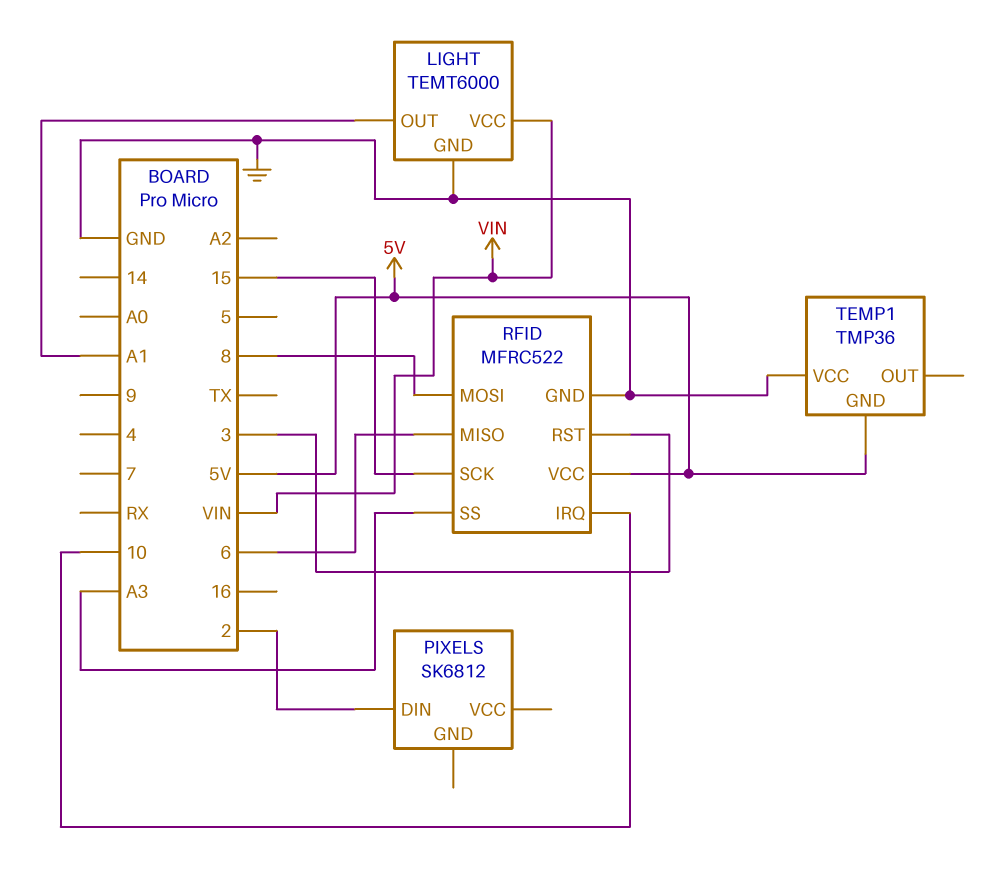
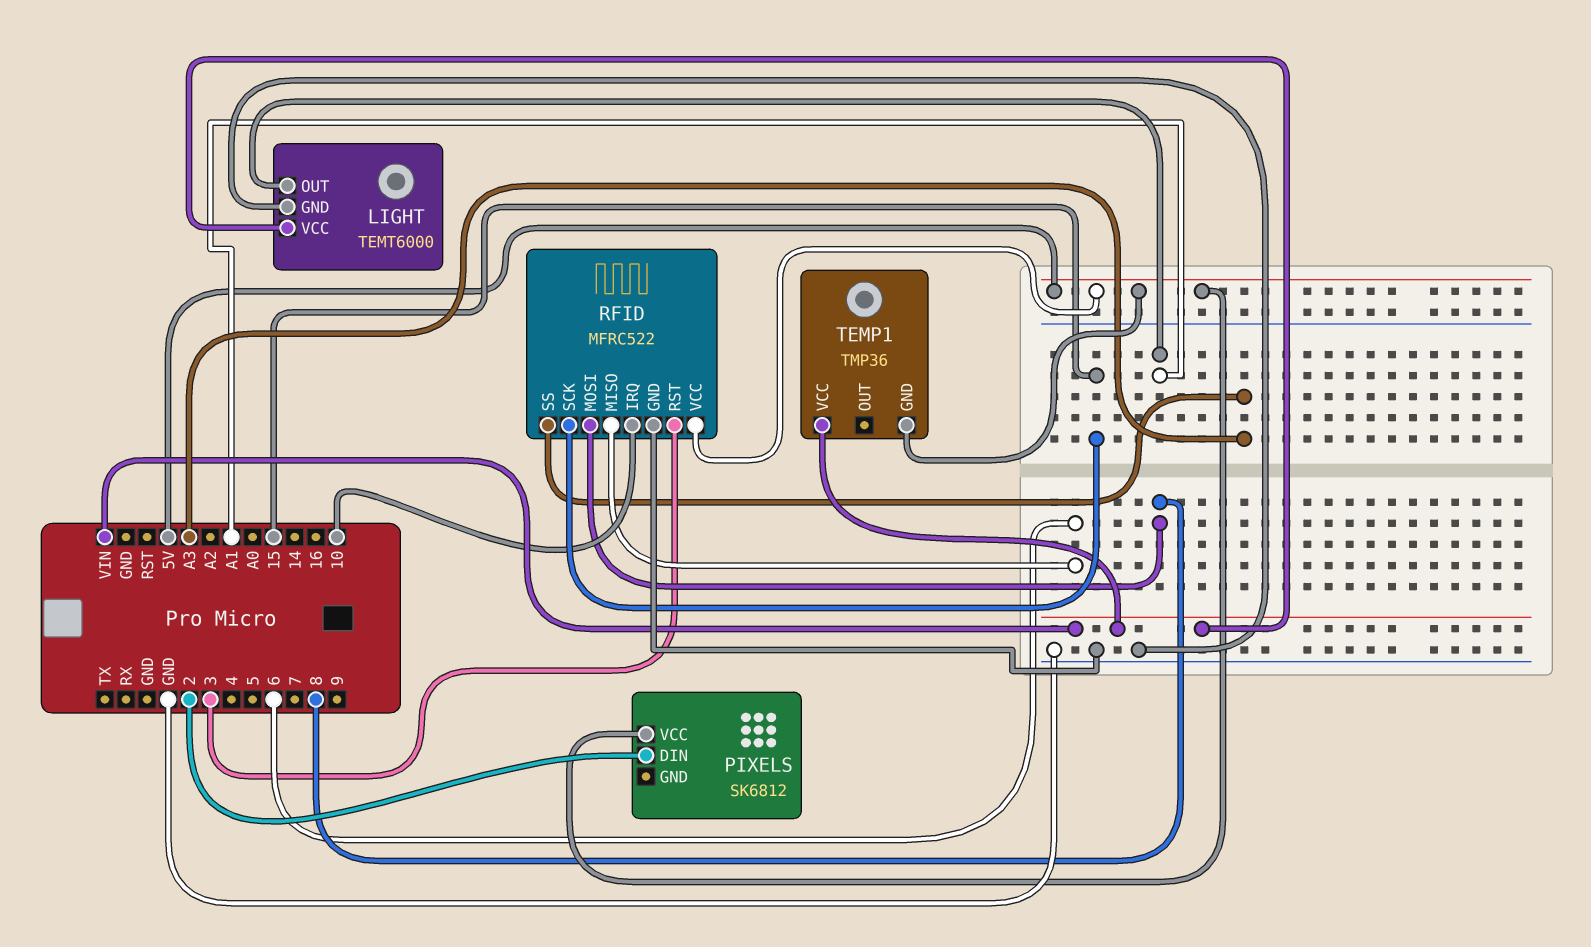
PIXELS pin VCC: none -> 5V
TEMP1 pin VCC: GND -> VIN

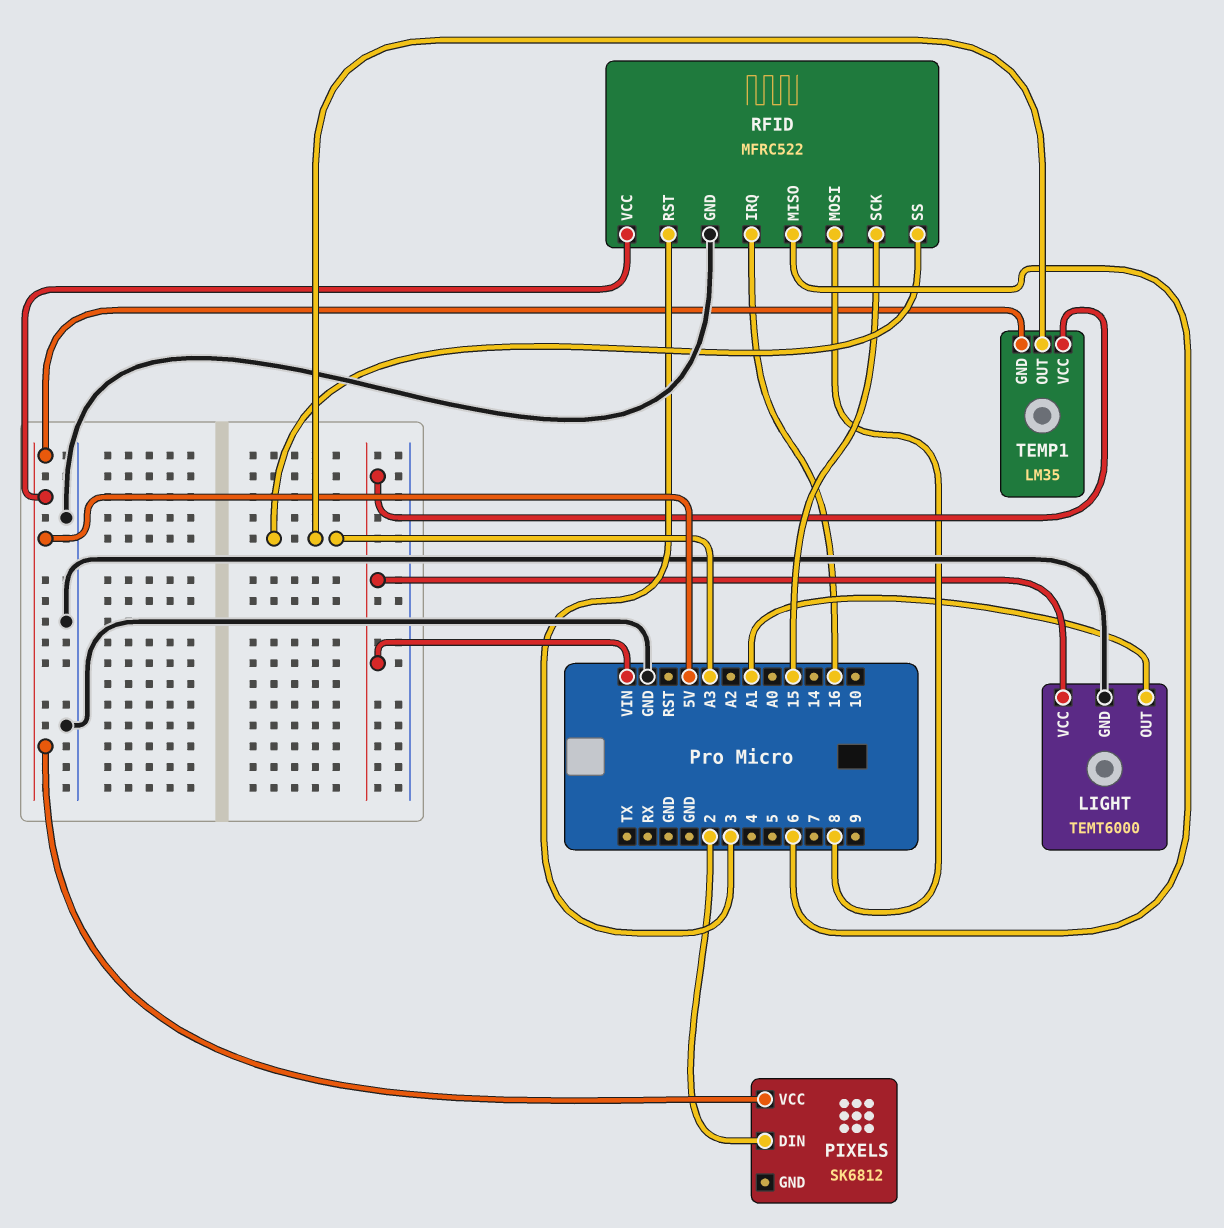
RFID pin IRQ: 10 -> 16
TEMP1: TMP36 -> LM35
TEMP1 pin OUT: none -> A3

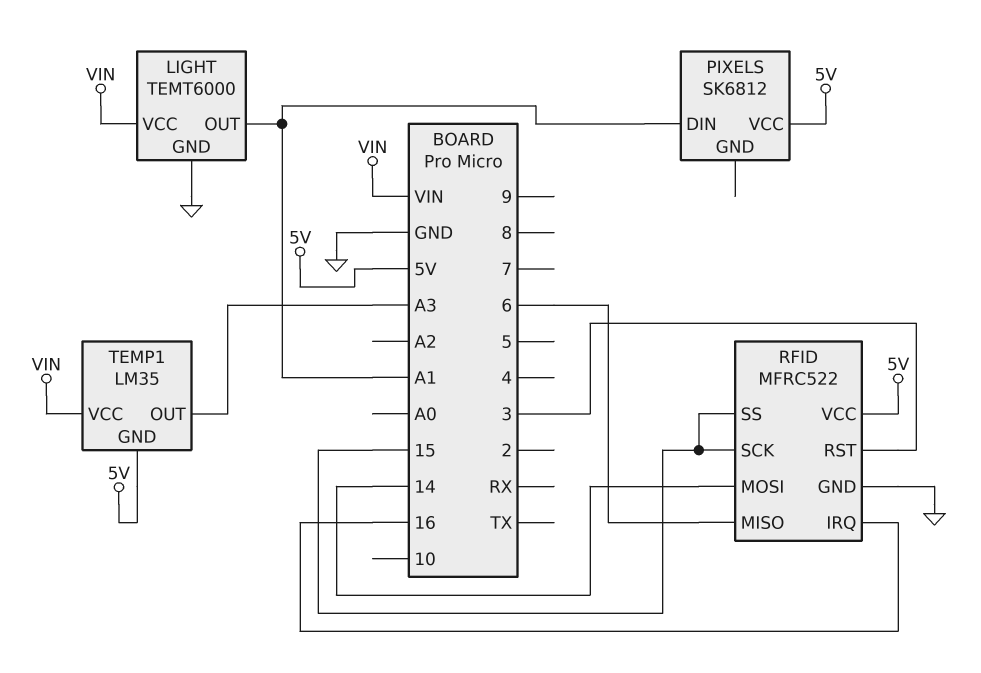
PIXELS pin DIN: 2 -> A1
RFID pin MOSI: 8 -> 14
RFID pin SS: A3 -> 15

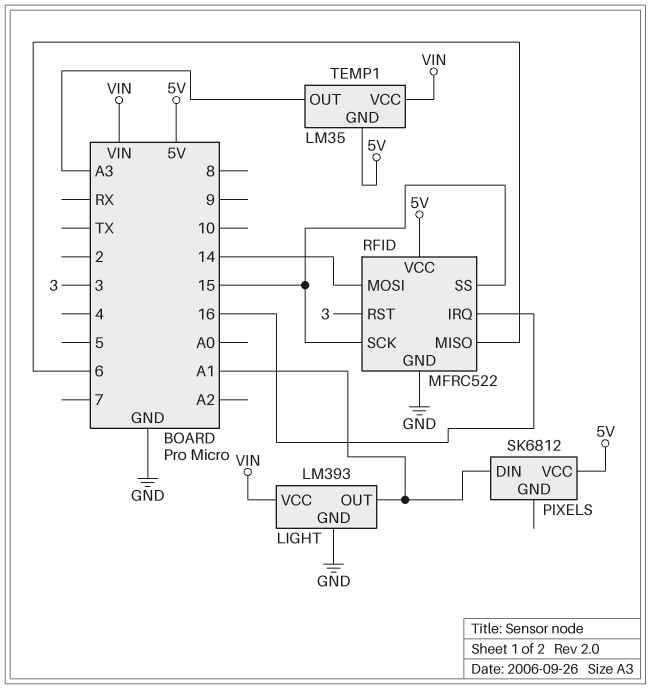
LIGHT: TEMT6000 -> LM393

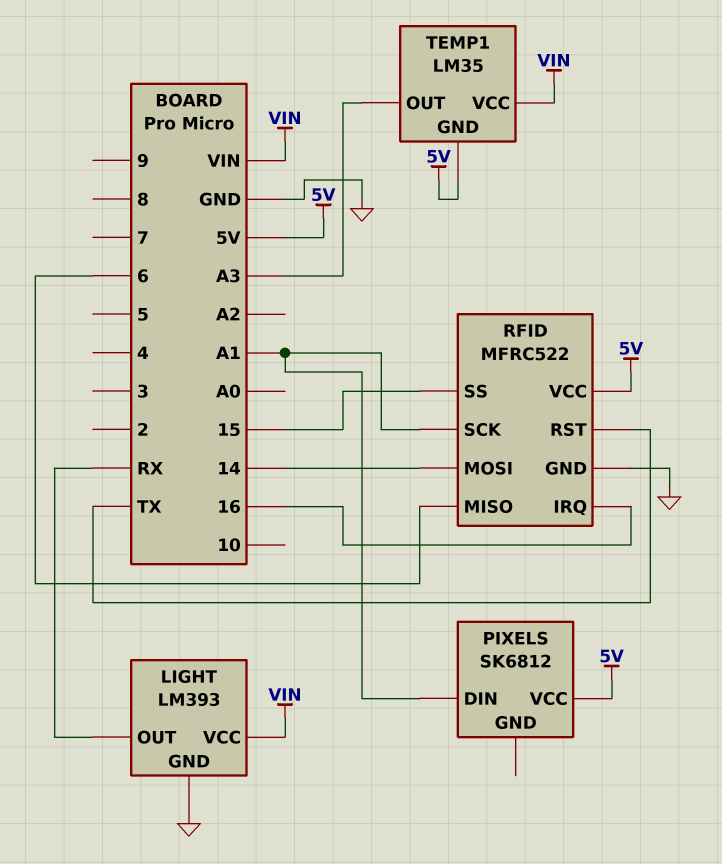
LIGHT pin OUT: A1 -> RX
RFID pin RST: 3 -> TX
RFID pin SCK: 15 -> A1

